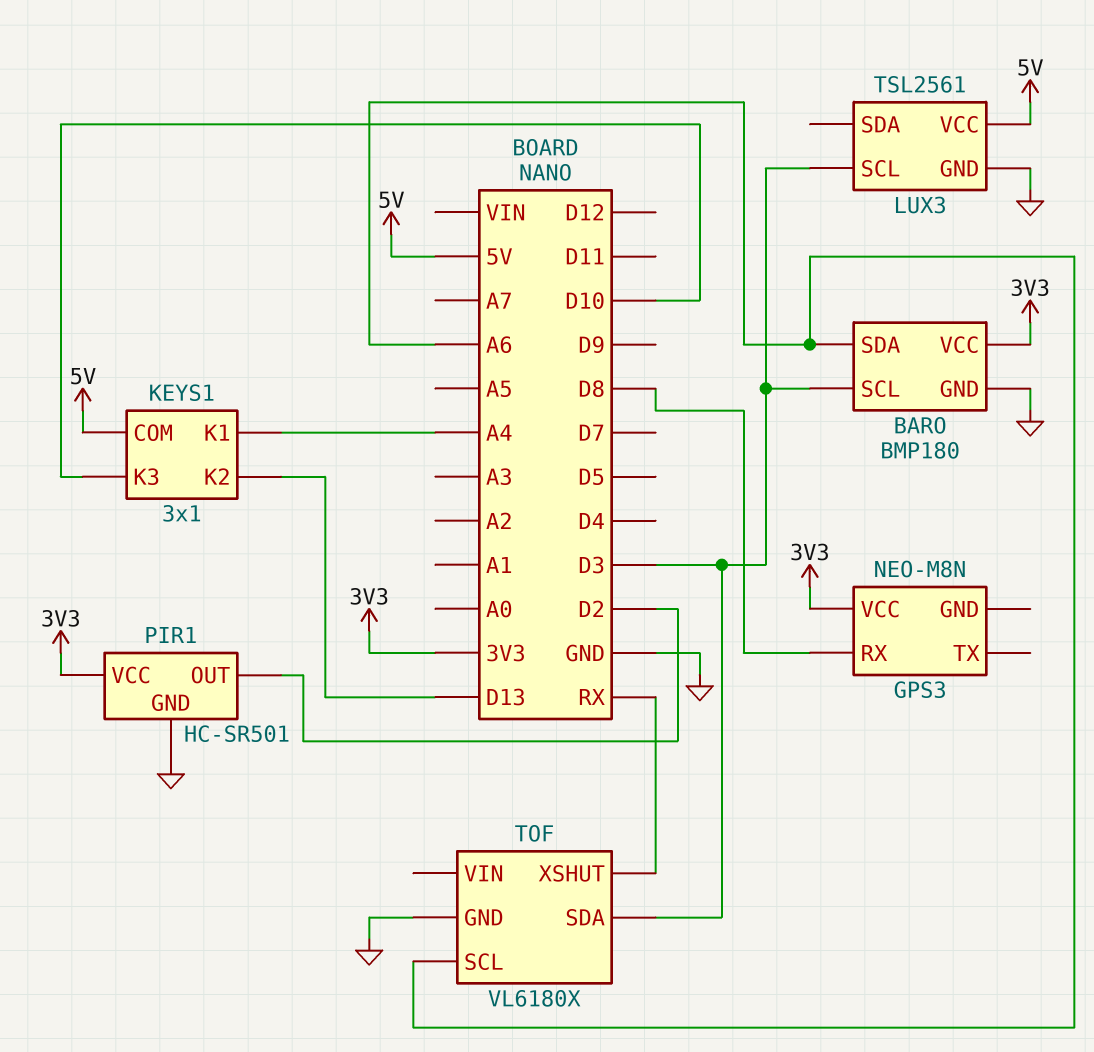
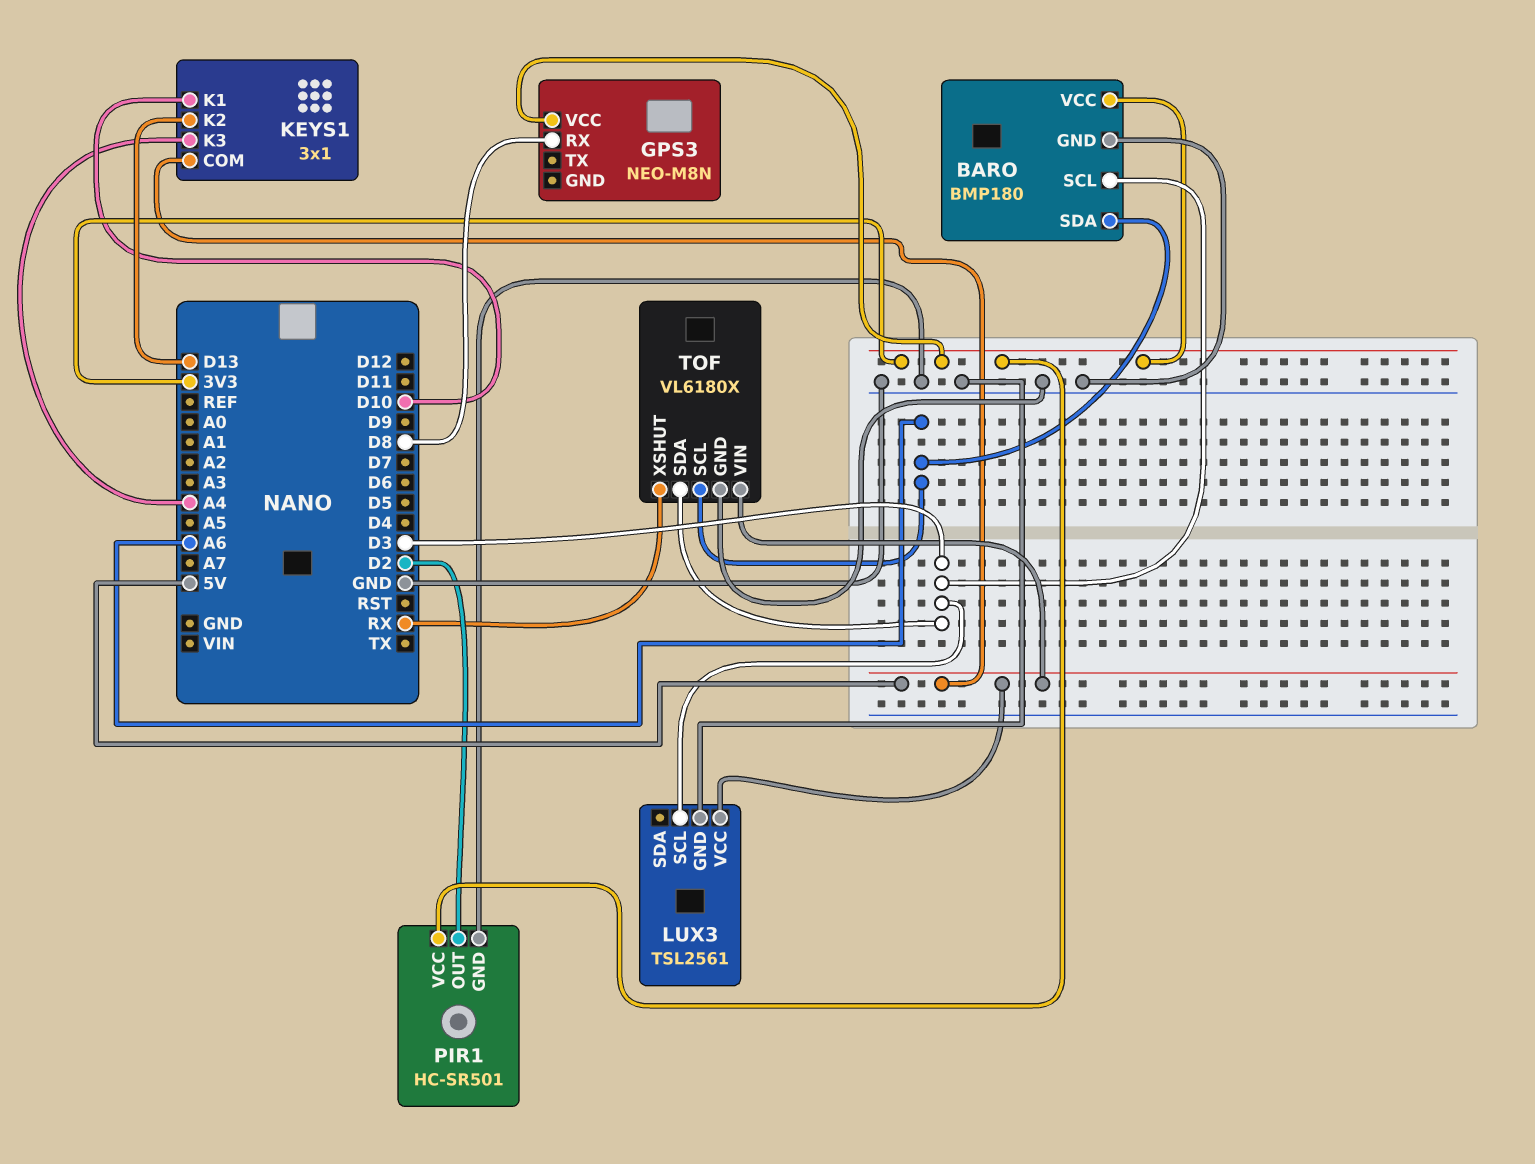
KEYS1 pin K1: A4 -> D10
KEYS1 pin K3: D10 -> A4
TOF pin VIN: none -> 5V

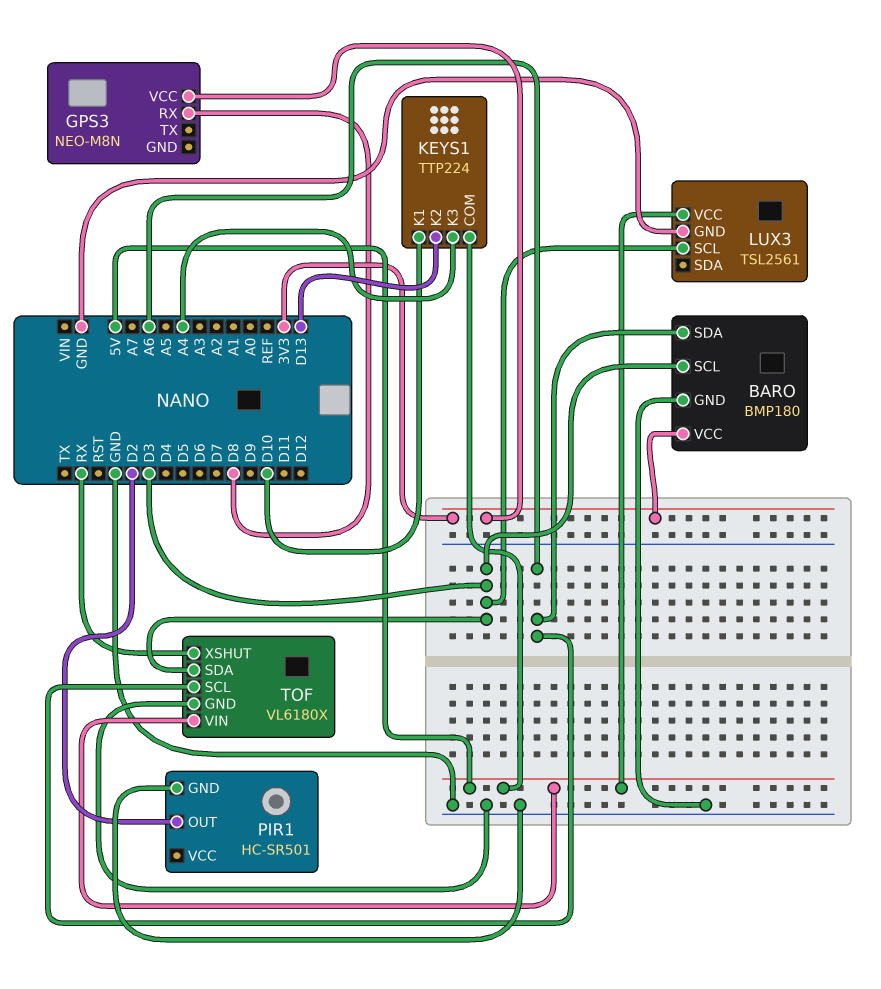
KEYS1: 3x1 -> TTP224
PIR1 pin VCC: 3V3 -> none

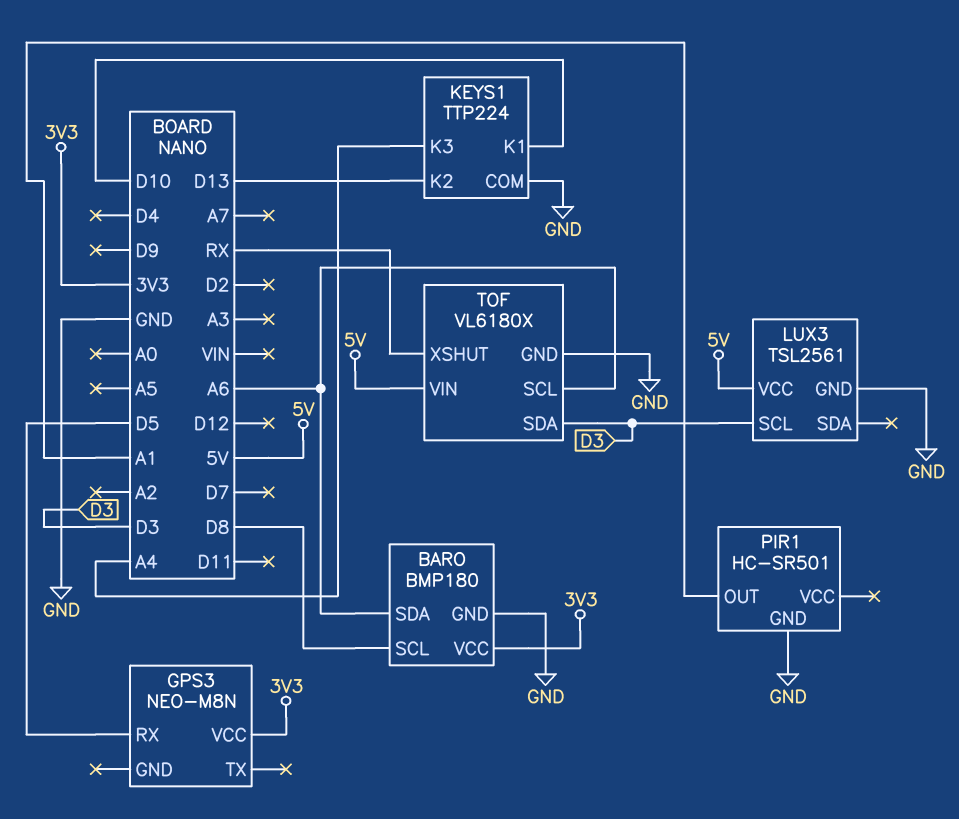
BARO pin SCL: D3 -> D8
GPS3 pin RX: D8 -> D5
KEYS1 pin COM: 5V -> GND
PIR1 pin OUT: D2 -> A1

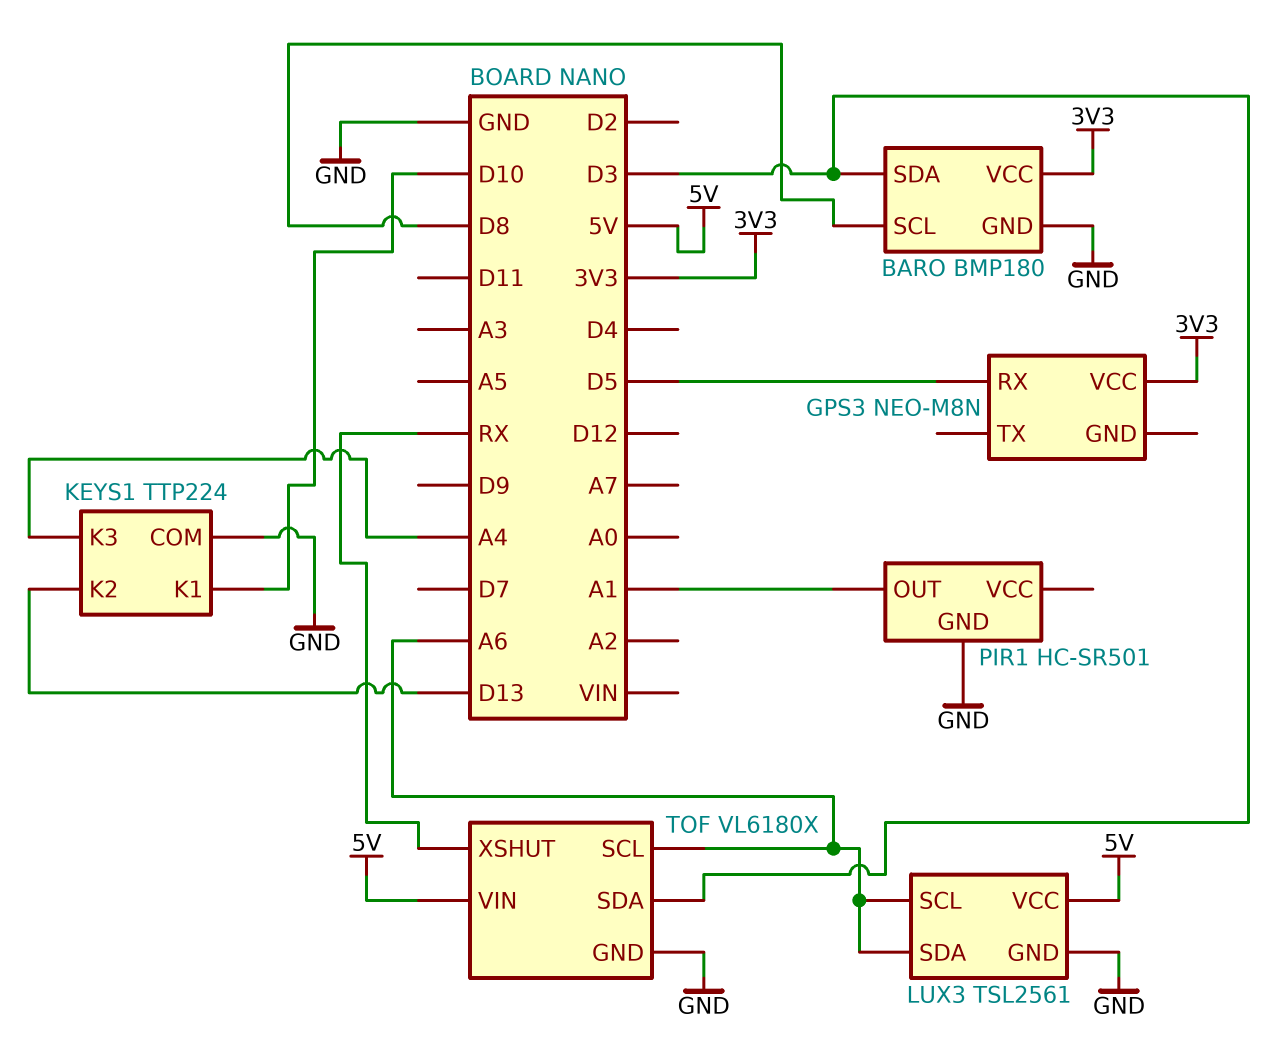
BARO pin SDA: A6 -> D3
LUX3 pin SCL: D3 -> A6
LUX3 pin SDA: none -> A6

